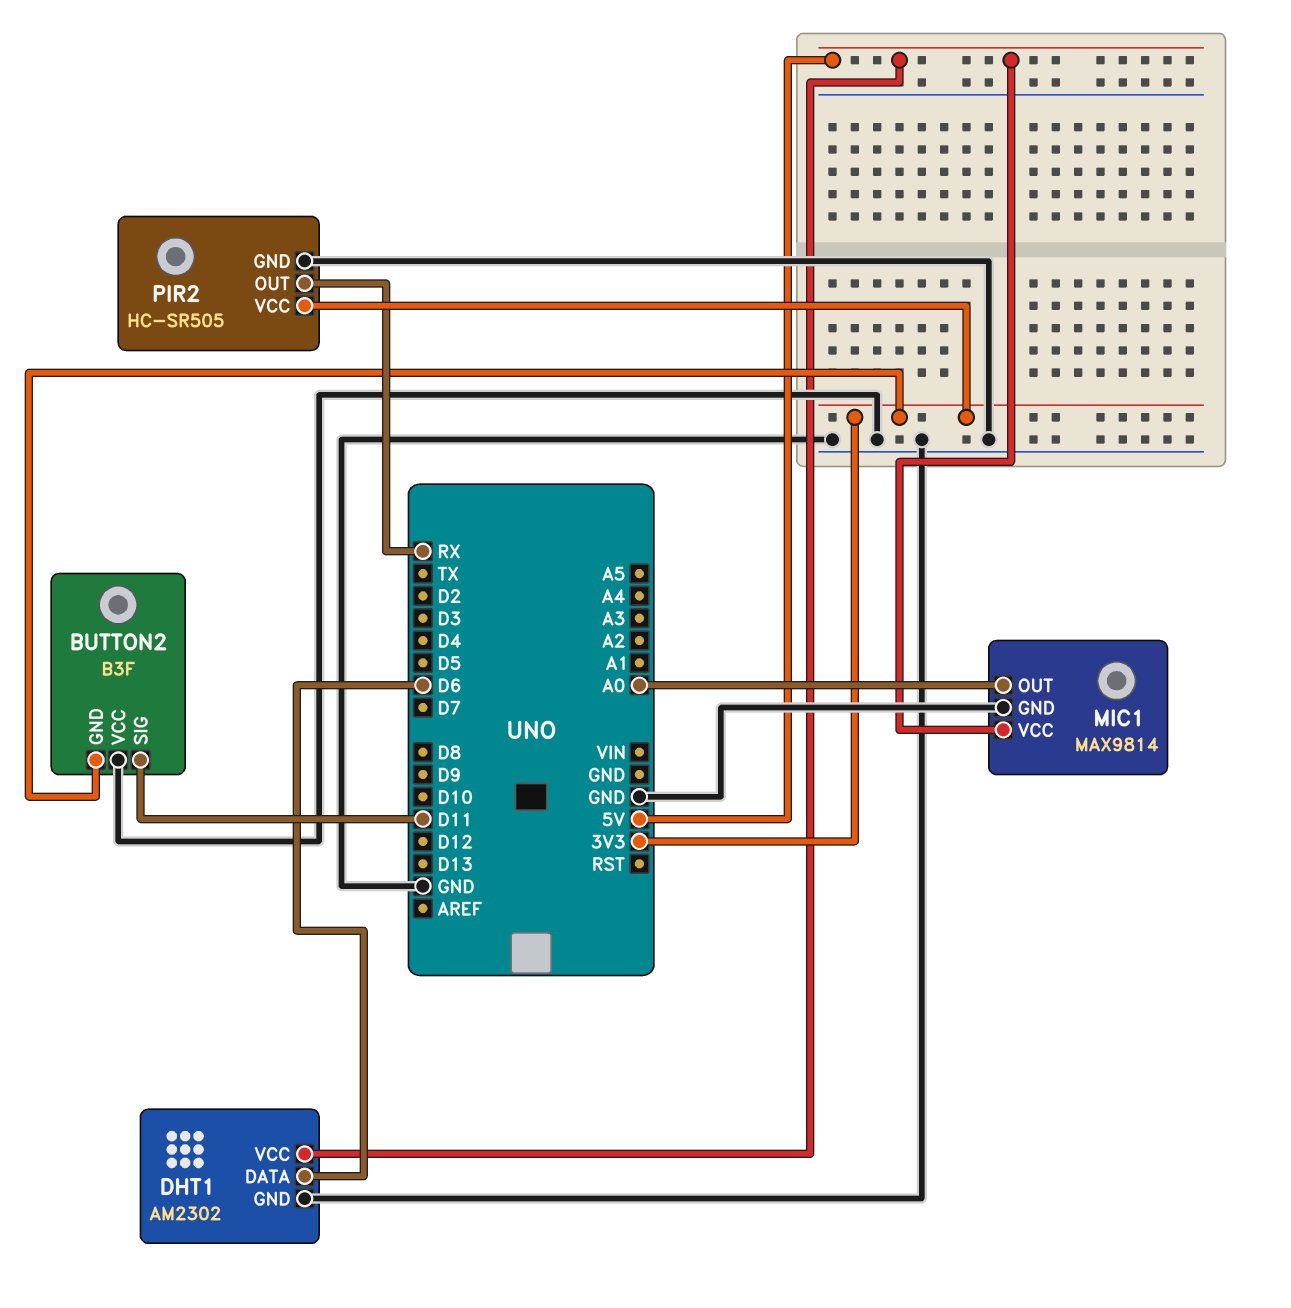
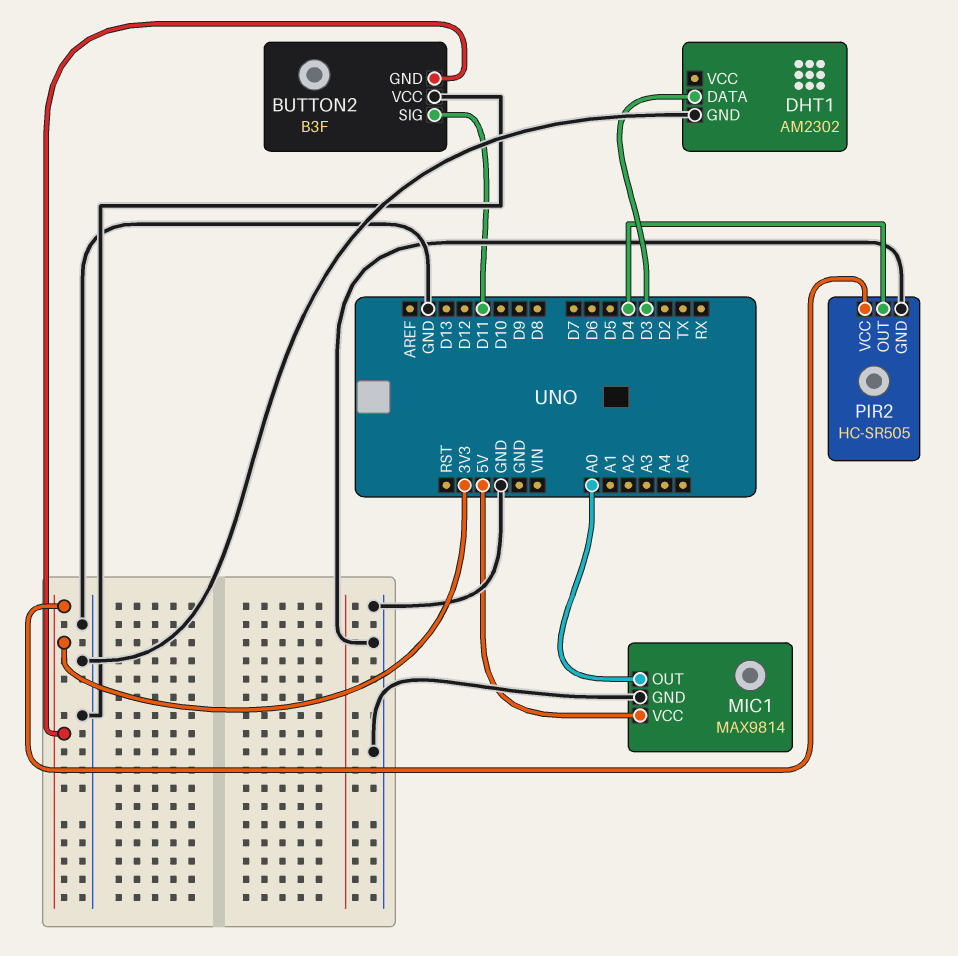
DHT1 pin DATA: D6 -> D3
DHT1 pin VCC: 5V -> none
PIR2 pin OUT: RX -> D4

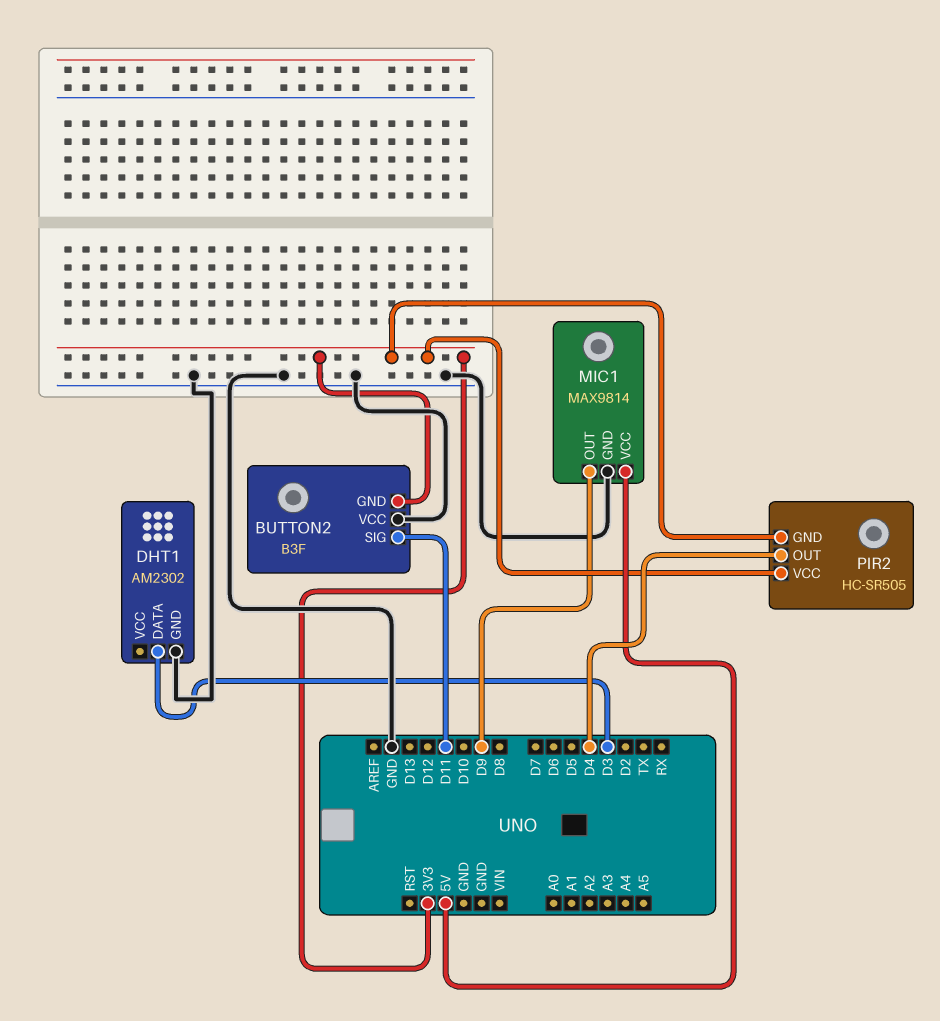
MIC1 pin OUT: A0 -> D9
PIR2 pin GND: GND -> 3V3

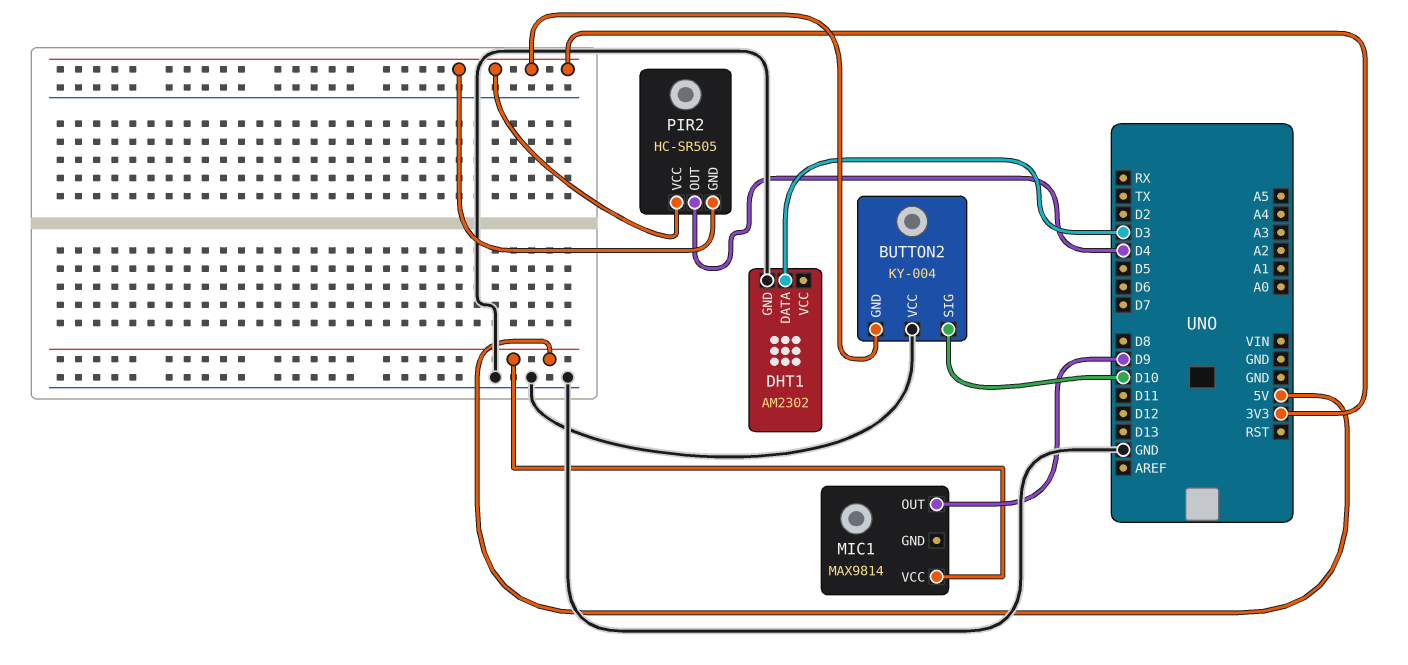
BUTTON2: B3F -> KY-004
BUTTON2 pin SIG: D11 -> D10
MIC1 pin GND: GND -> none

